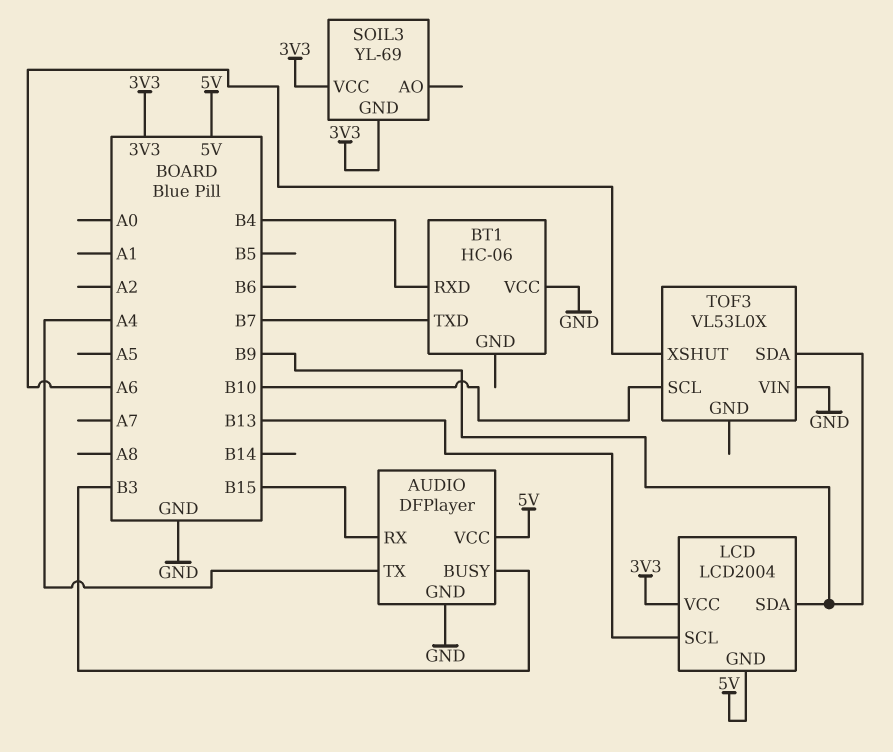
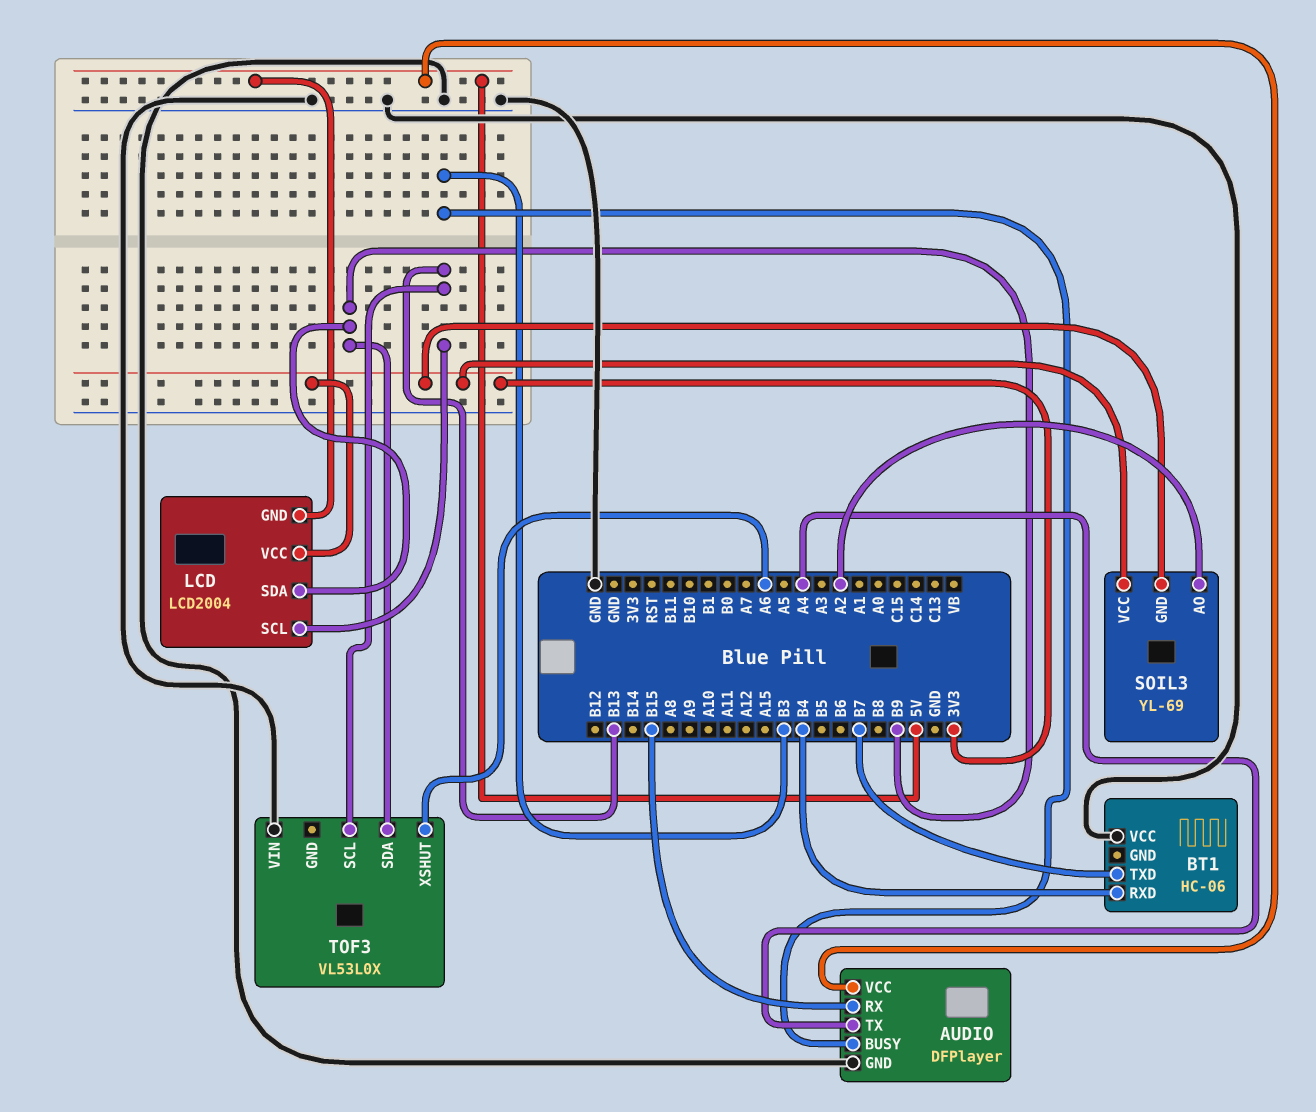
SOIL3 pin AO: none -> A2
TOF3 pin SCL: B10 -> B13

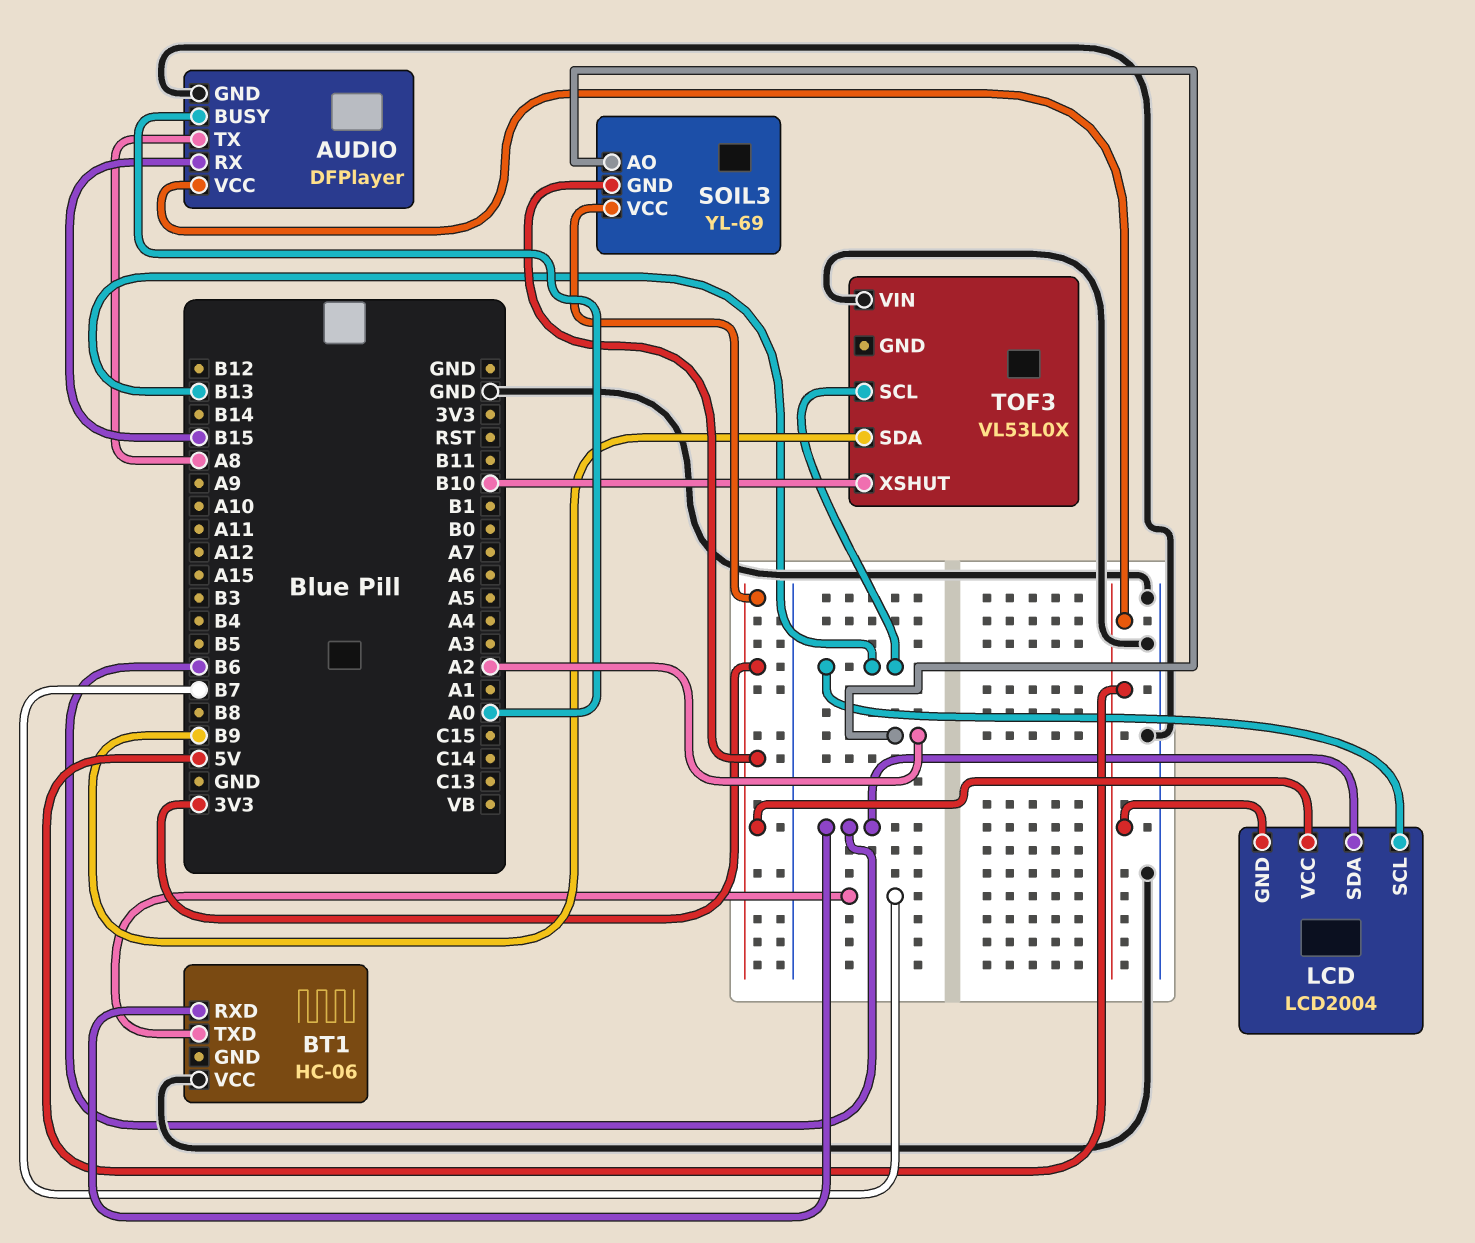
AUDIO pin BUSY: B3 -> A0
AUDIO pin TX: A4 -> A8
BT1 pin RXD: B4 -> B6
LCD pin SDA: B9 -> B6
TOF3 pin XSHUT: A6 -> B10

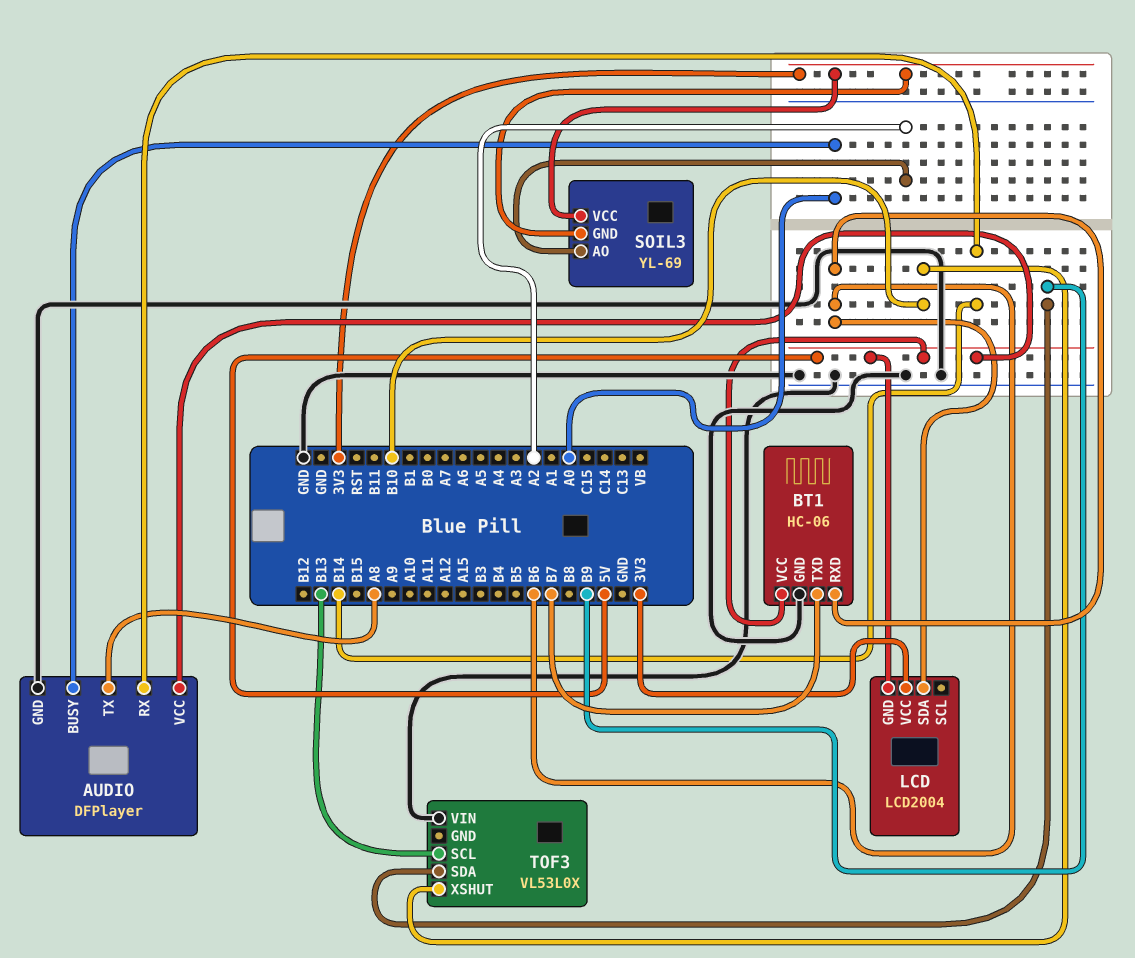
AUDIO pin RX: B15 -> B14
BT1 pin GND: none -> GND
BT1 pin VCC: GND -> 5V
LCD pin SCL: B13 -> none

